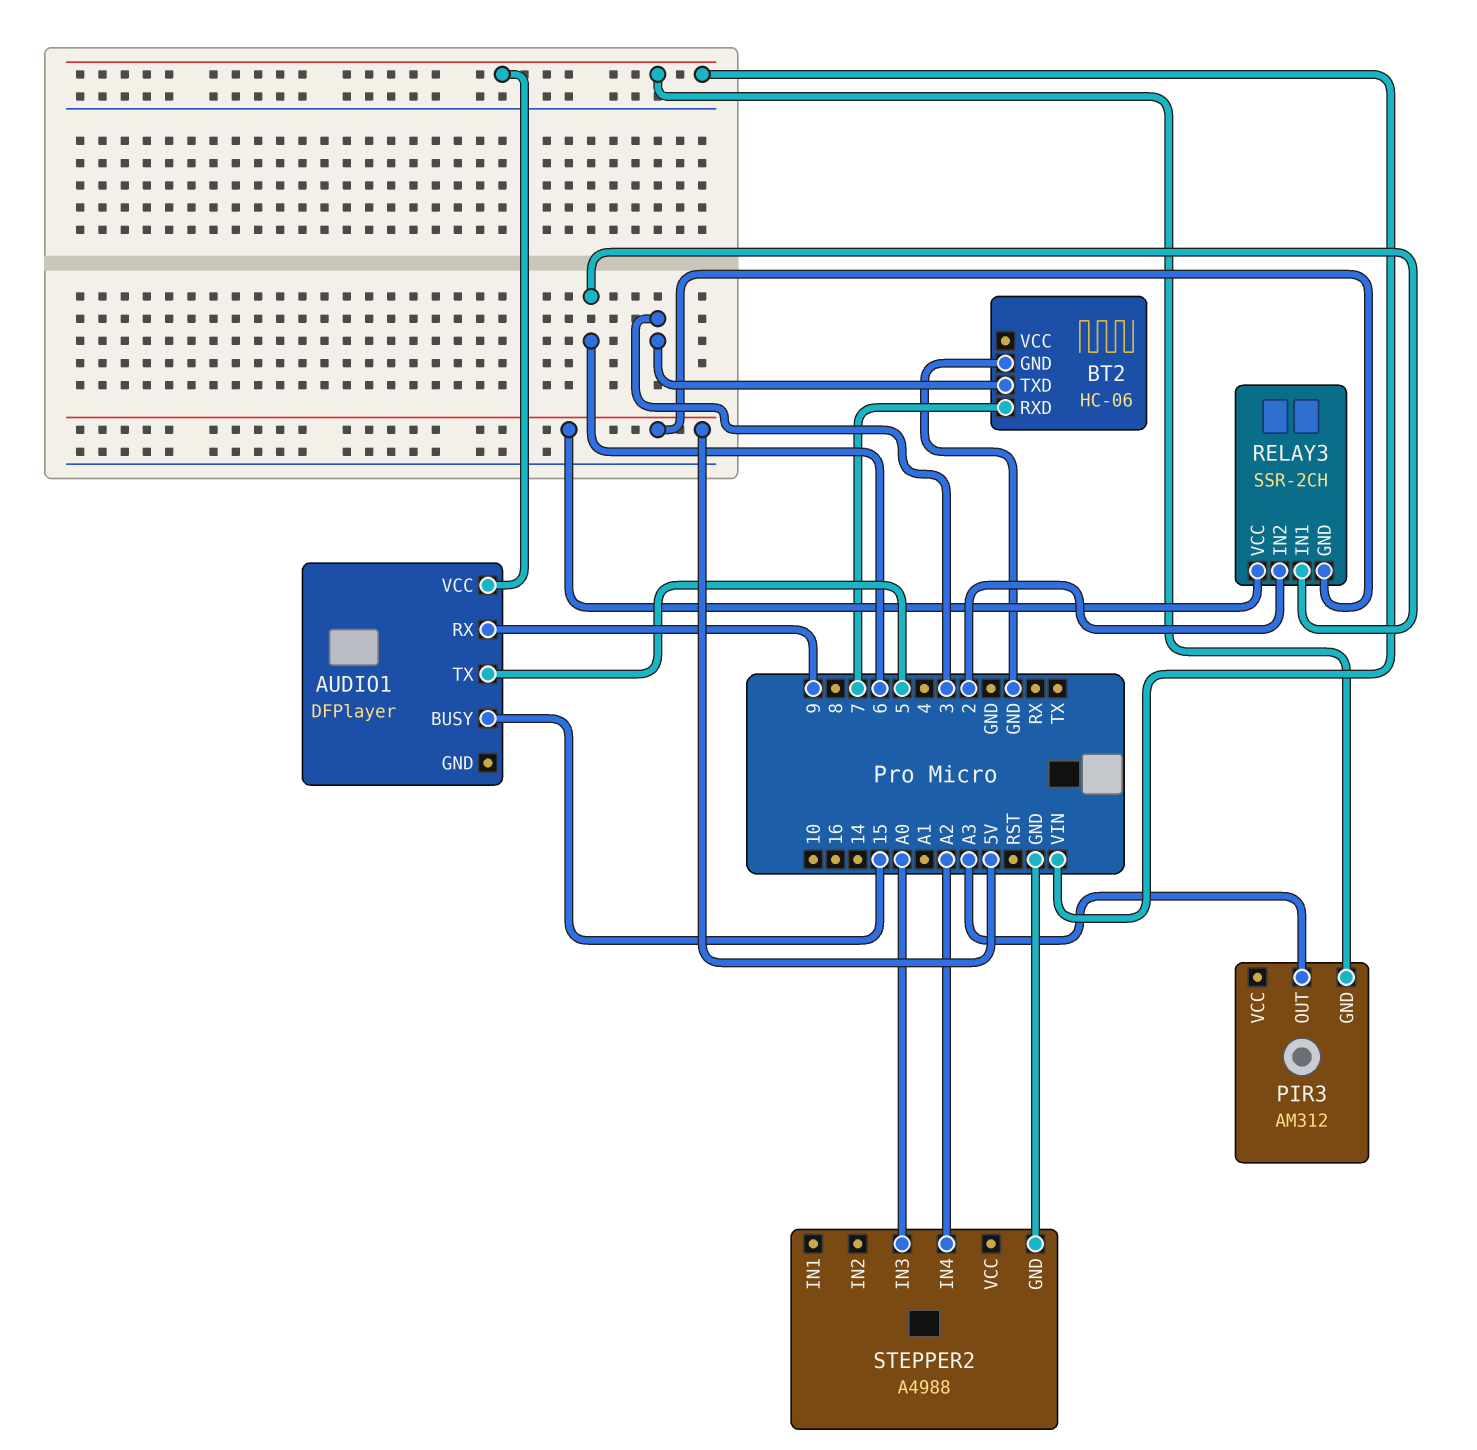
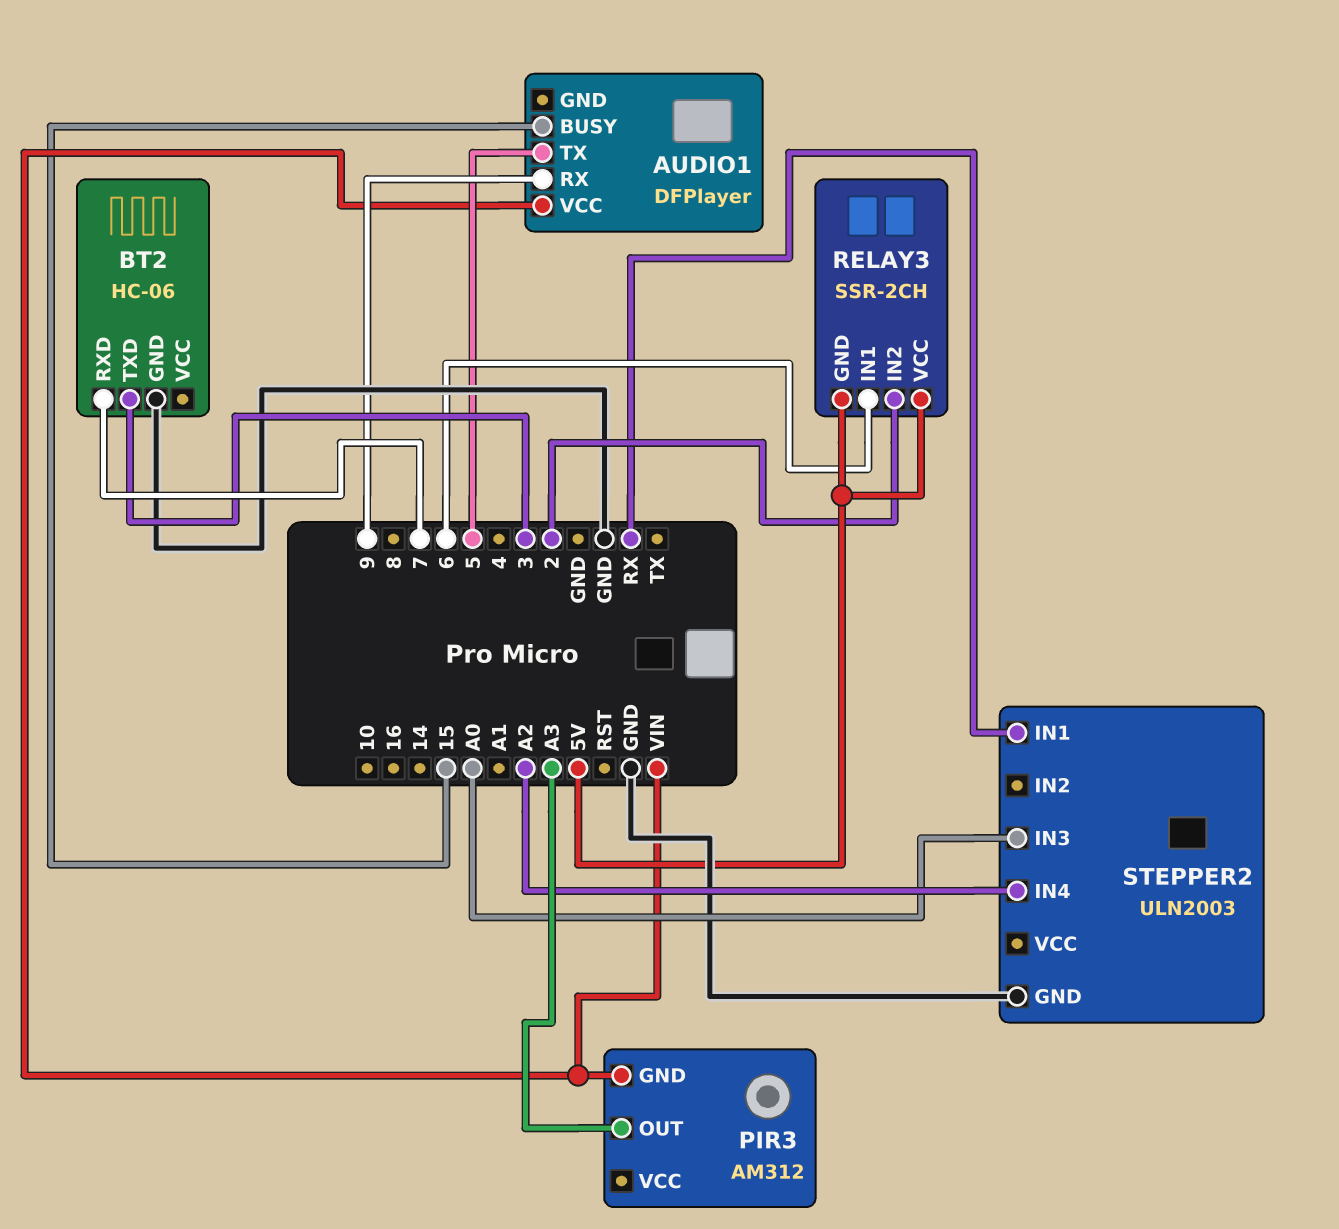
STEPPER2: A4988 -> ULN2003
STEPPER2 pin IN1: none -> RX

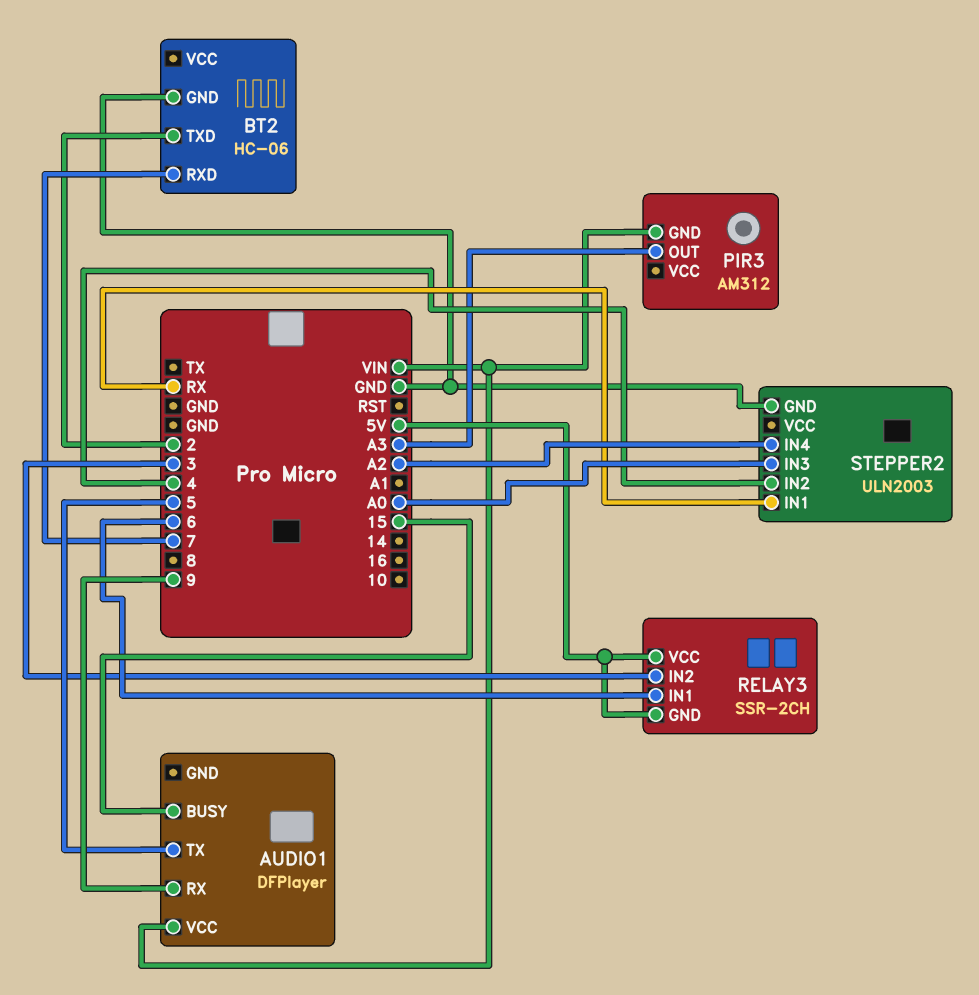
BT2 pin TXD: 3 -> 2
RELAY3 pin IN2: 2 -> 3
STEPPER2 pin IN2: none -> 4

